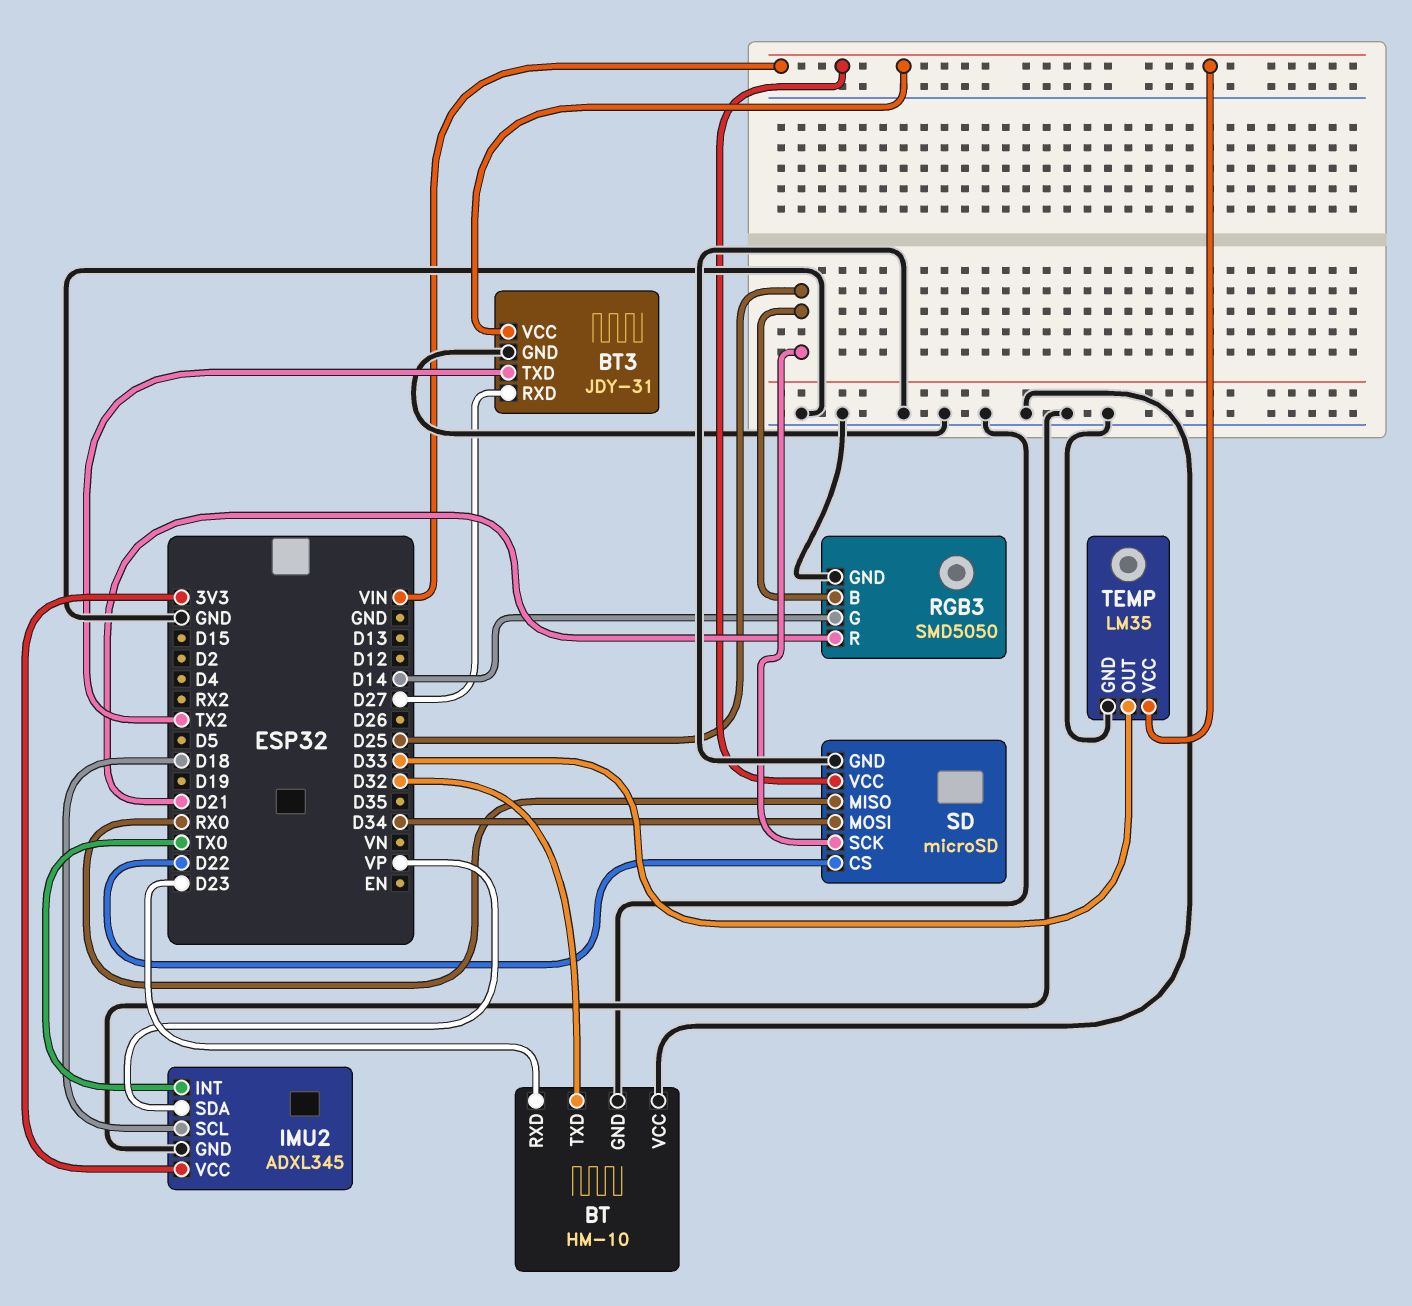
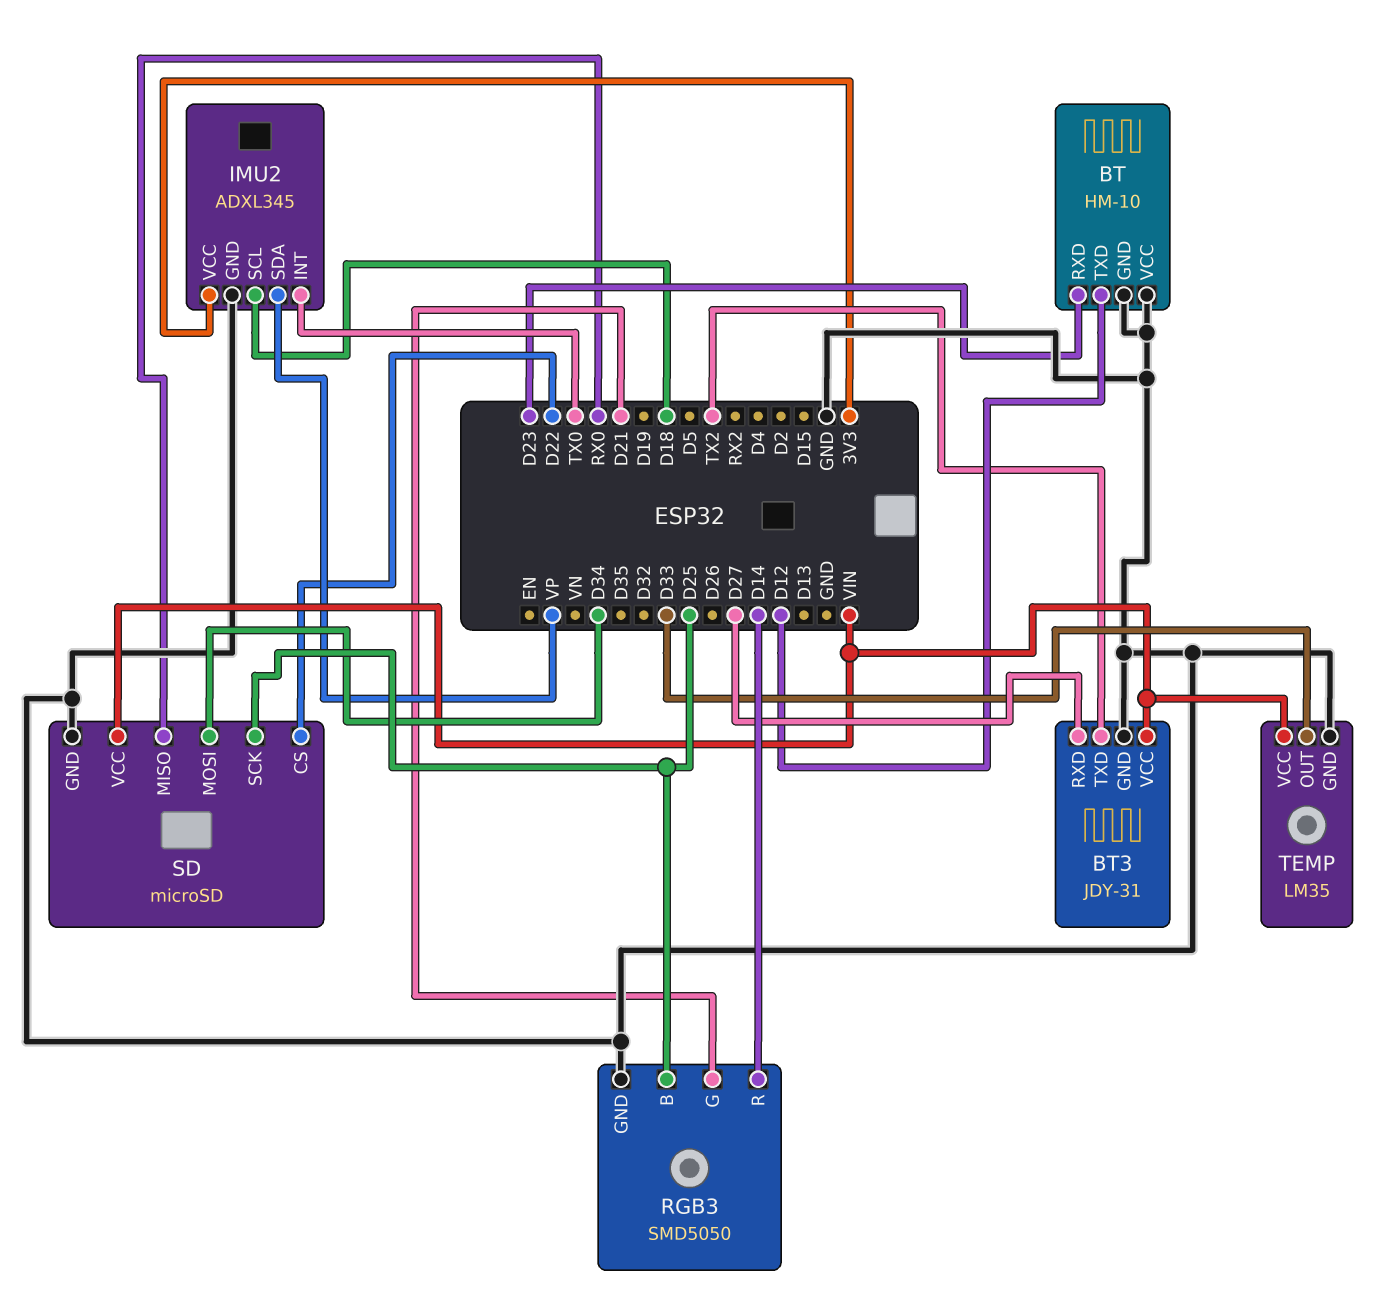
BT pin TXD: D32 -> D12
RGB3 pin G: D14 -> D21
RGB3 pin R: D21 -> D14

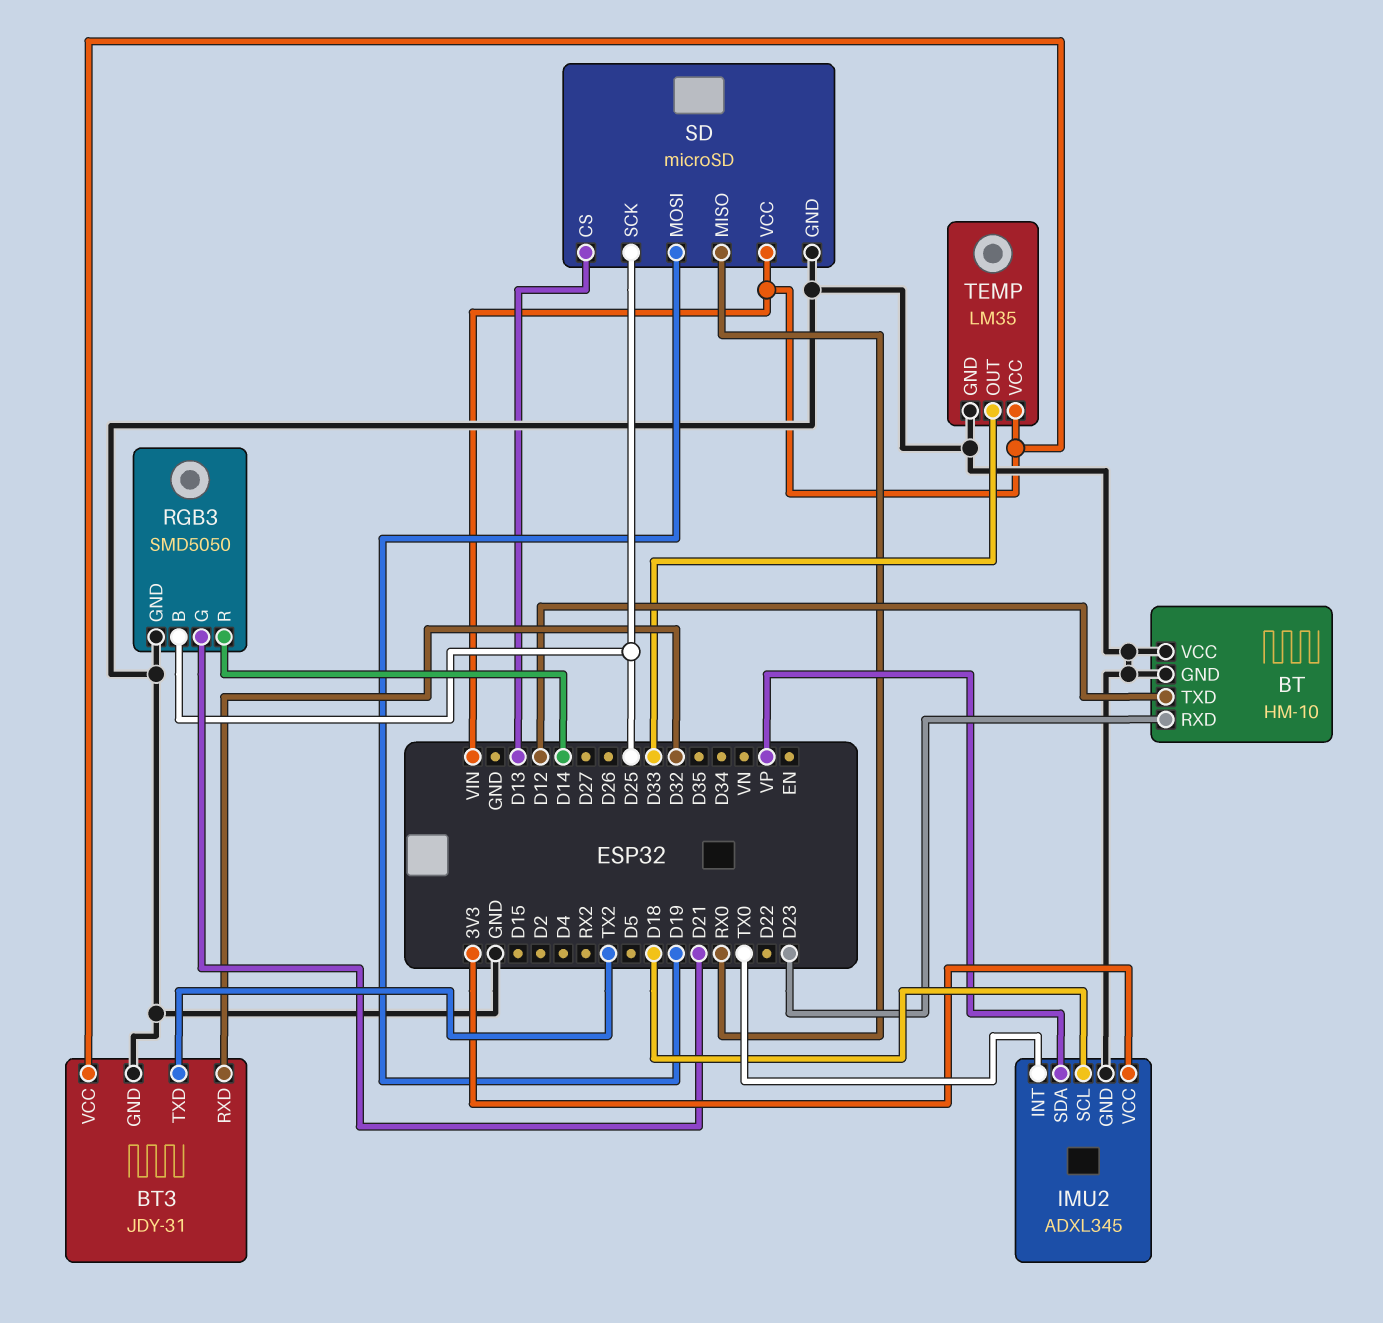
BT3 pin RXD: D27 -> D32
SD pin CS: D22 -> D13
SD pin MOSI: D34 -> D19

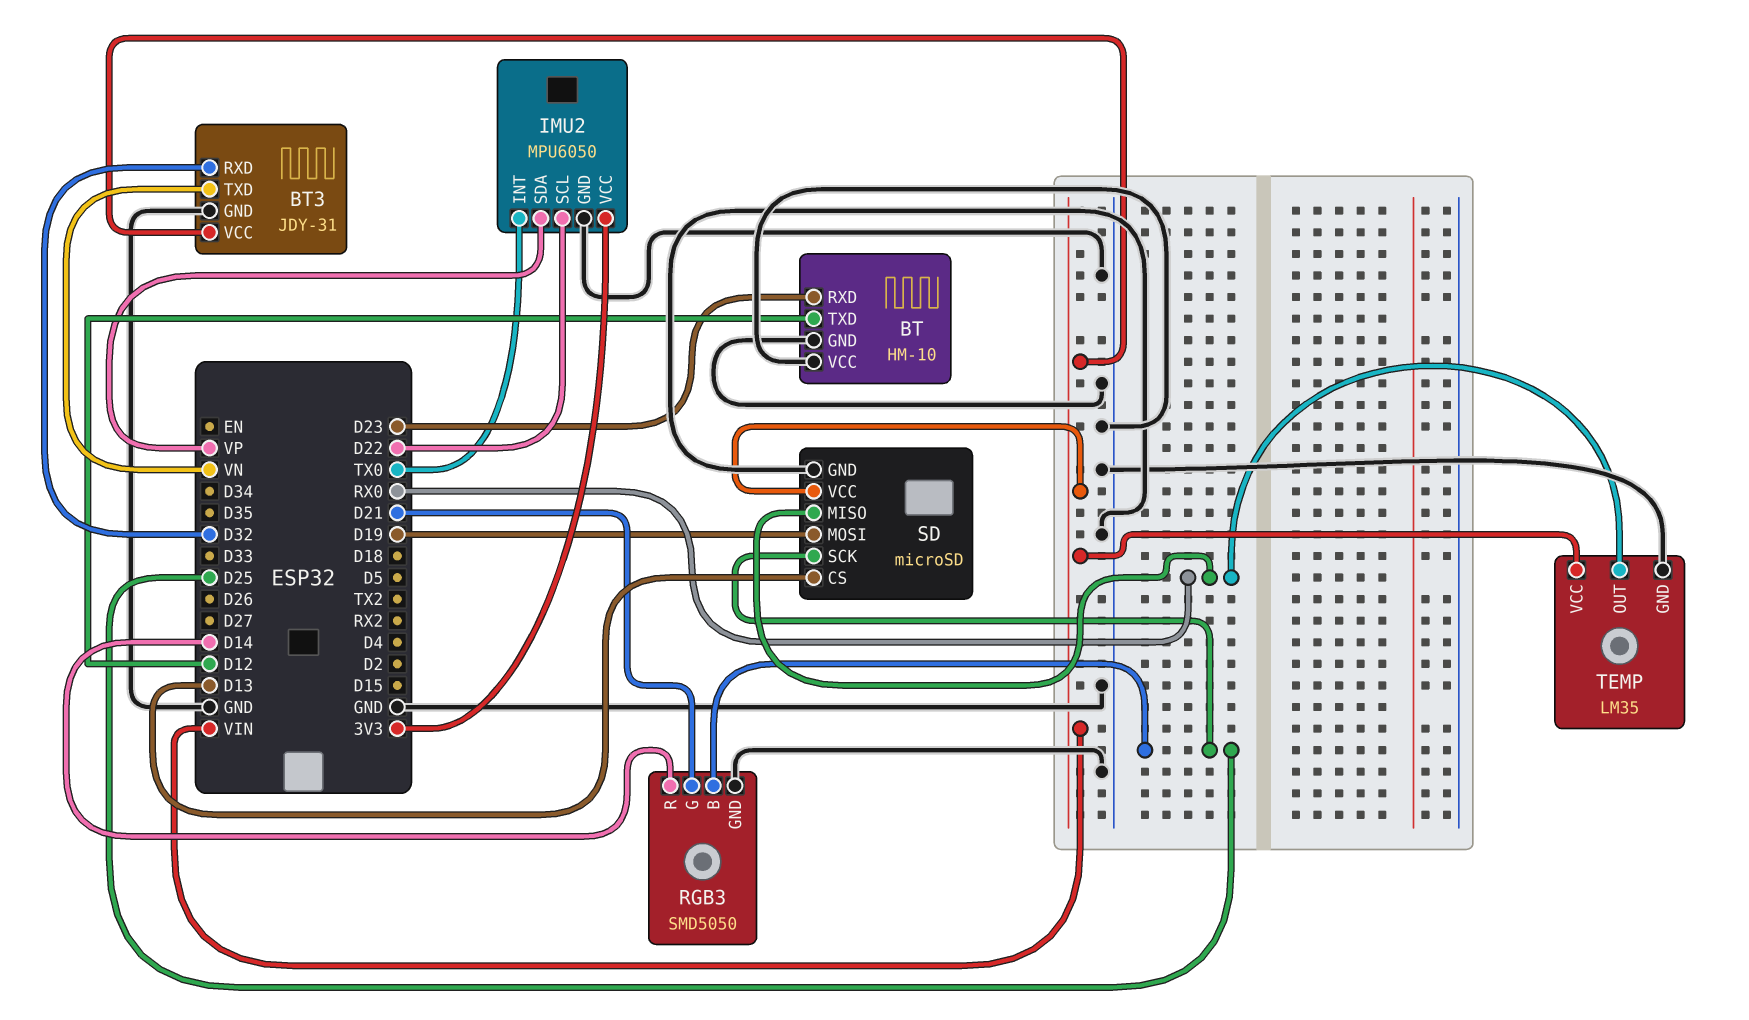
BT3 pin TXD: TX2 -> VN
IMU2: ADXL345 -> MPU6050
IMU2 pin SCL: D18 -> D22
TEMP pin OUT: D33 -> RX0

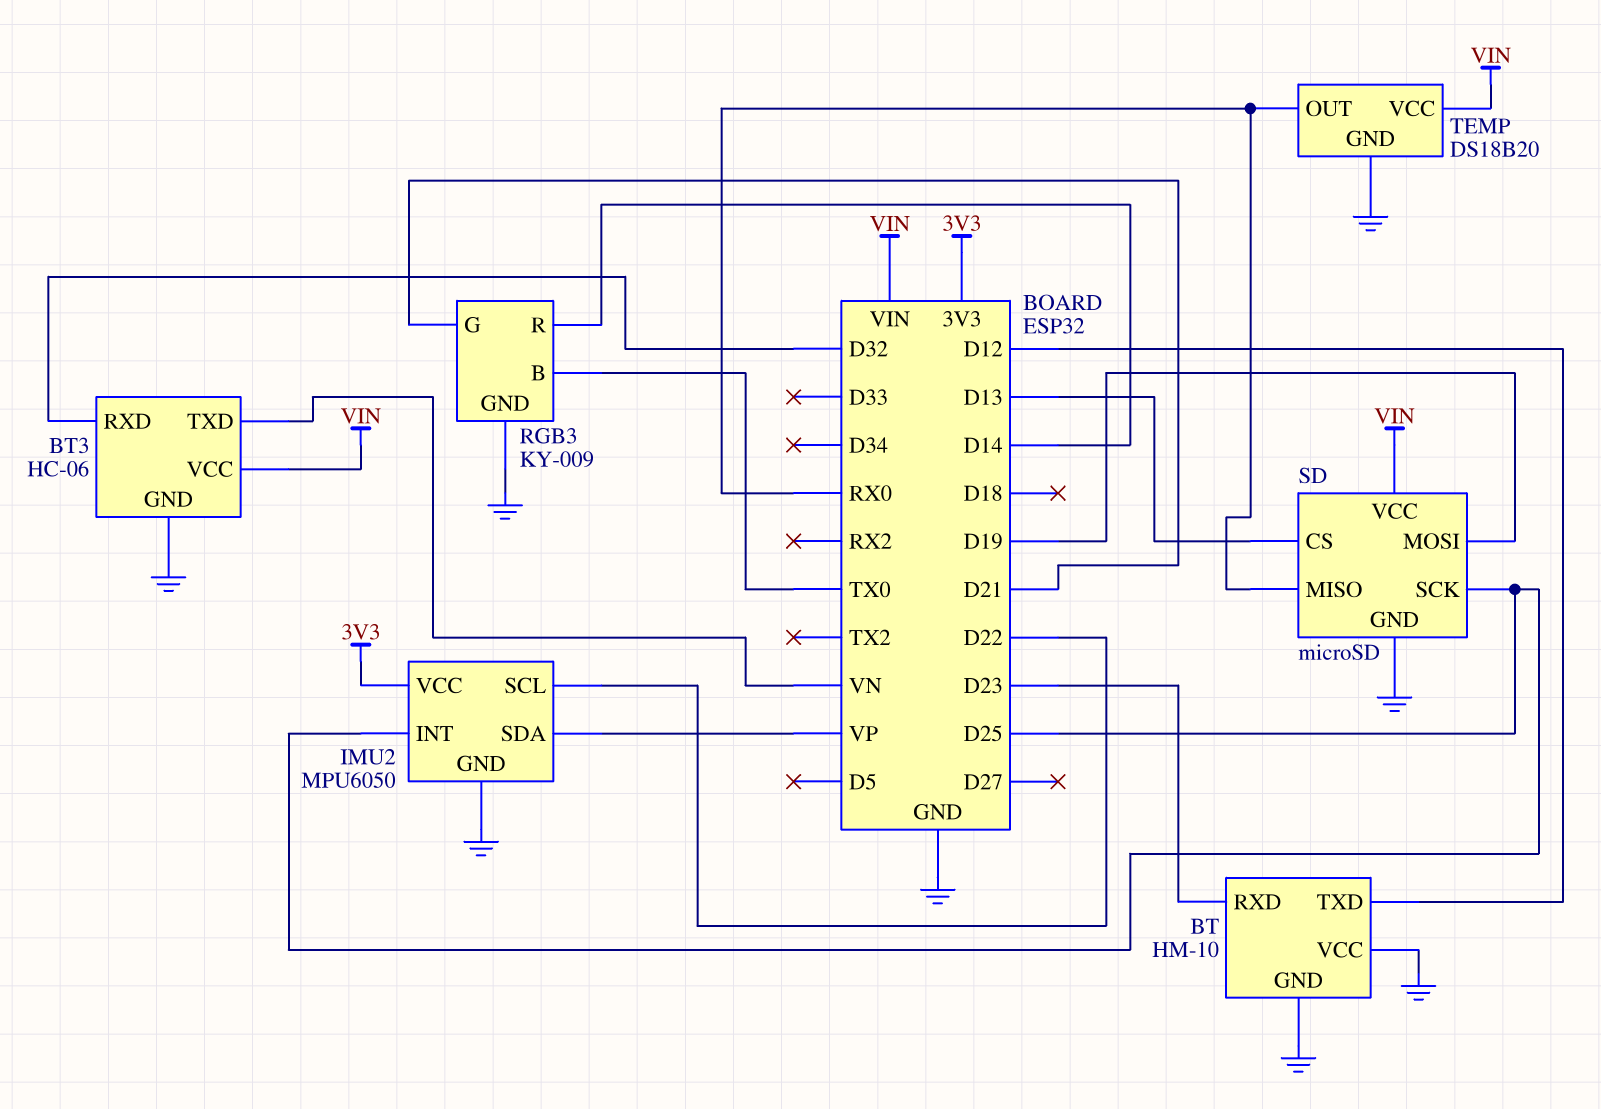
BT3: JDY-31 -> HC-06
IMU2 pin INT: TX0 -> D25
RGB3: SMD5050 -> KY-009
RGB3 pin B: D25 -> TX0
TEMP: LM35 -> DS18B20

